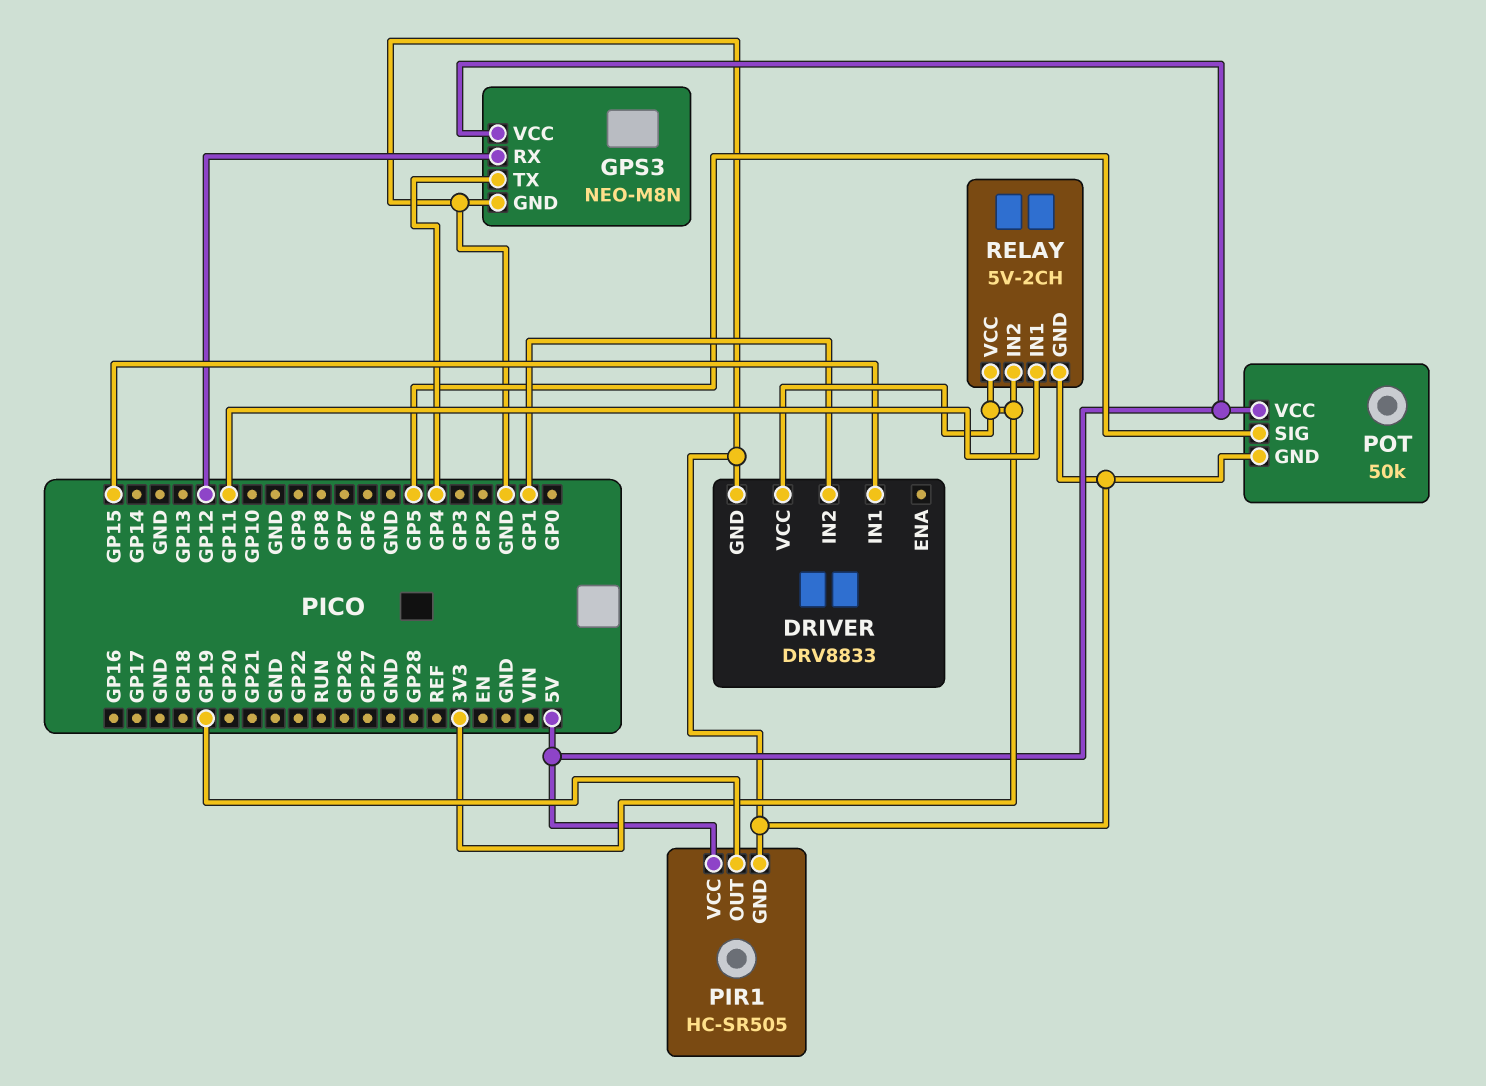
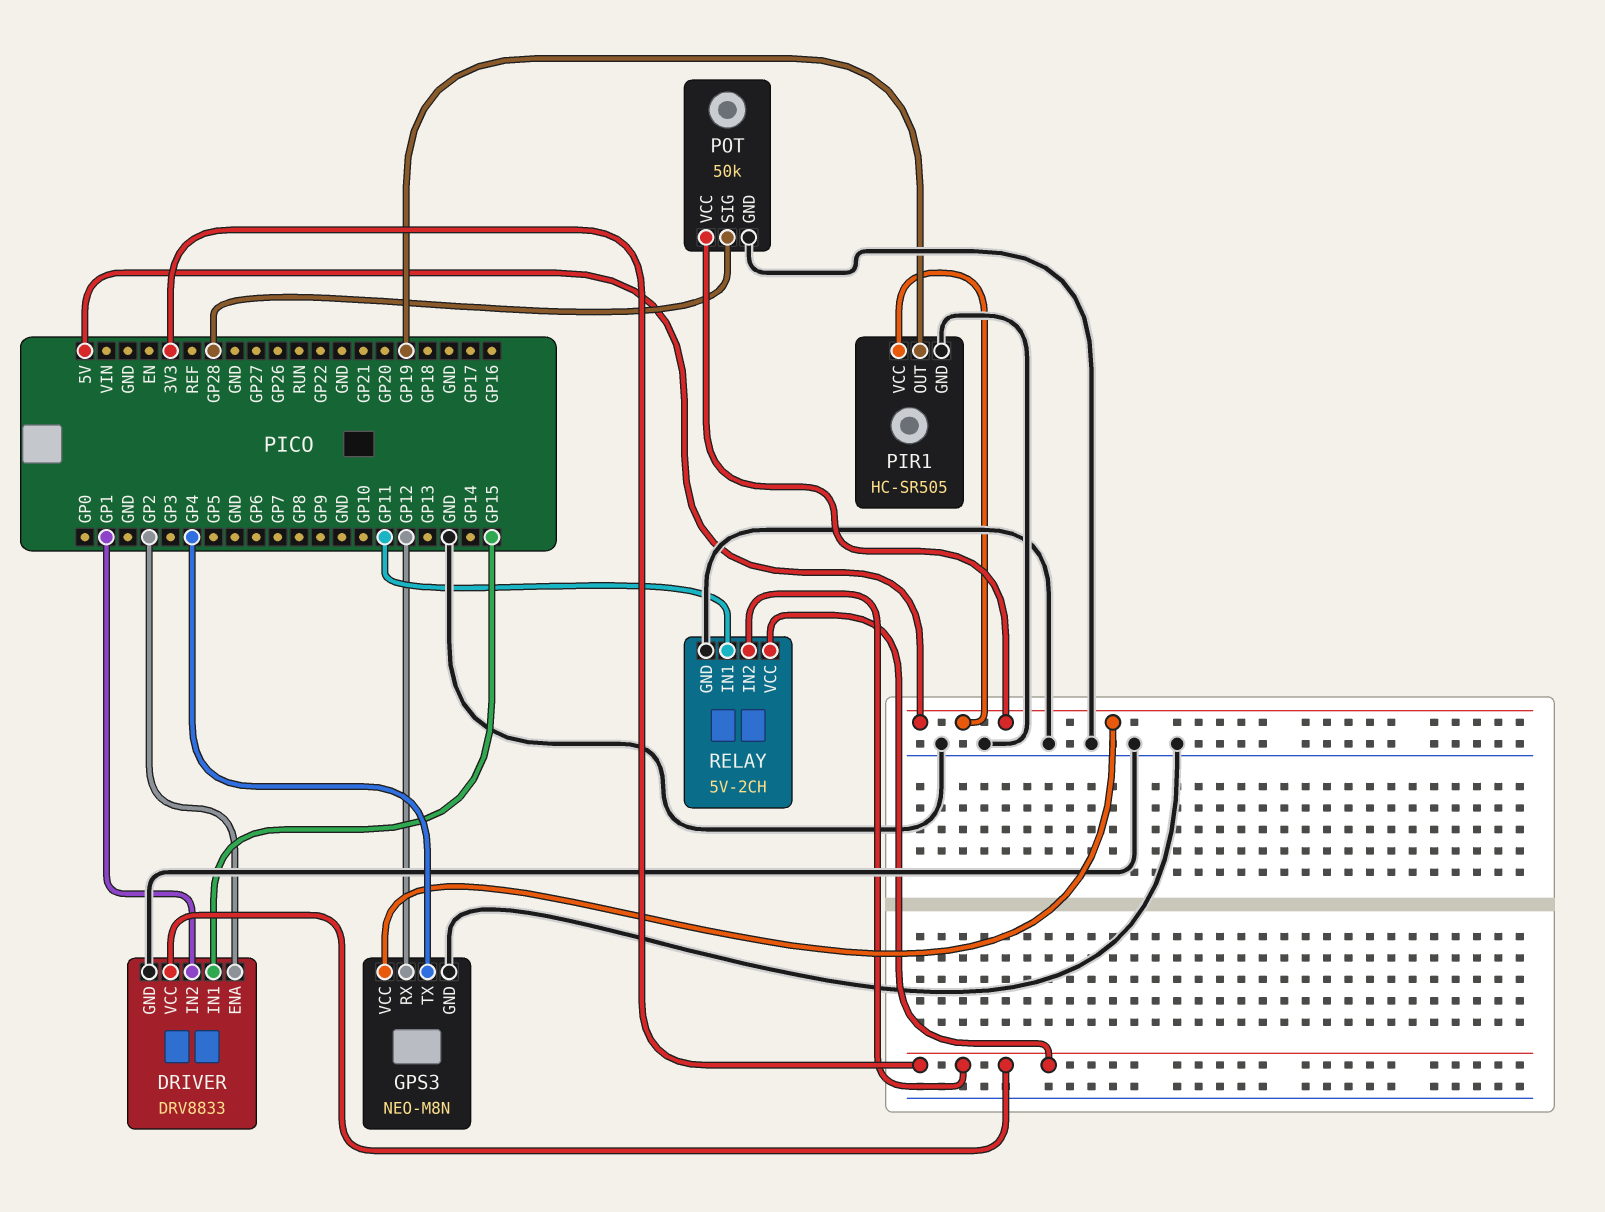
DRIVER pin ENA: none -> GP2
POT pin SIG: GP5 -> GP28

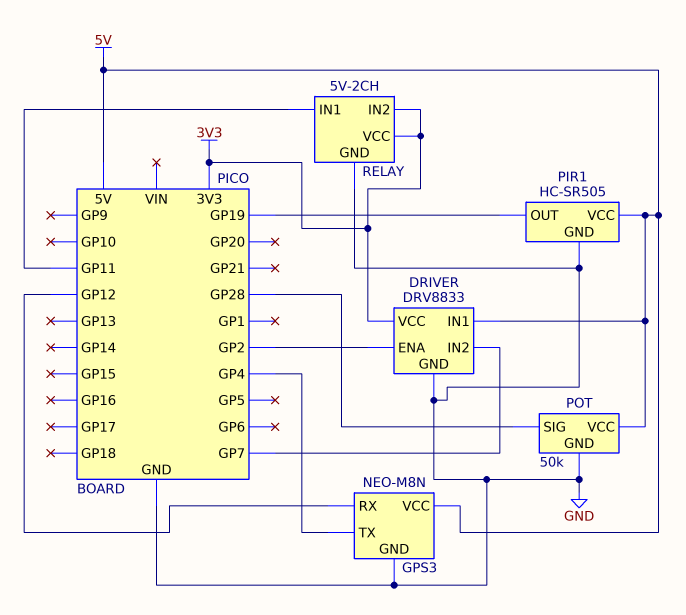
DRIVER pin IN1: GP15 -> 5V
DRIVER pin IN2: GP1 -> GP7

